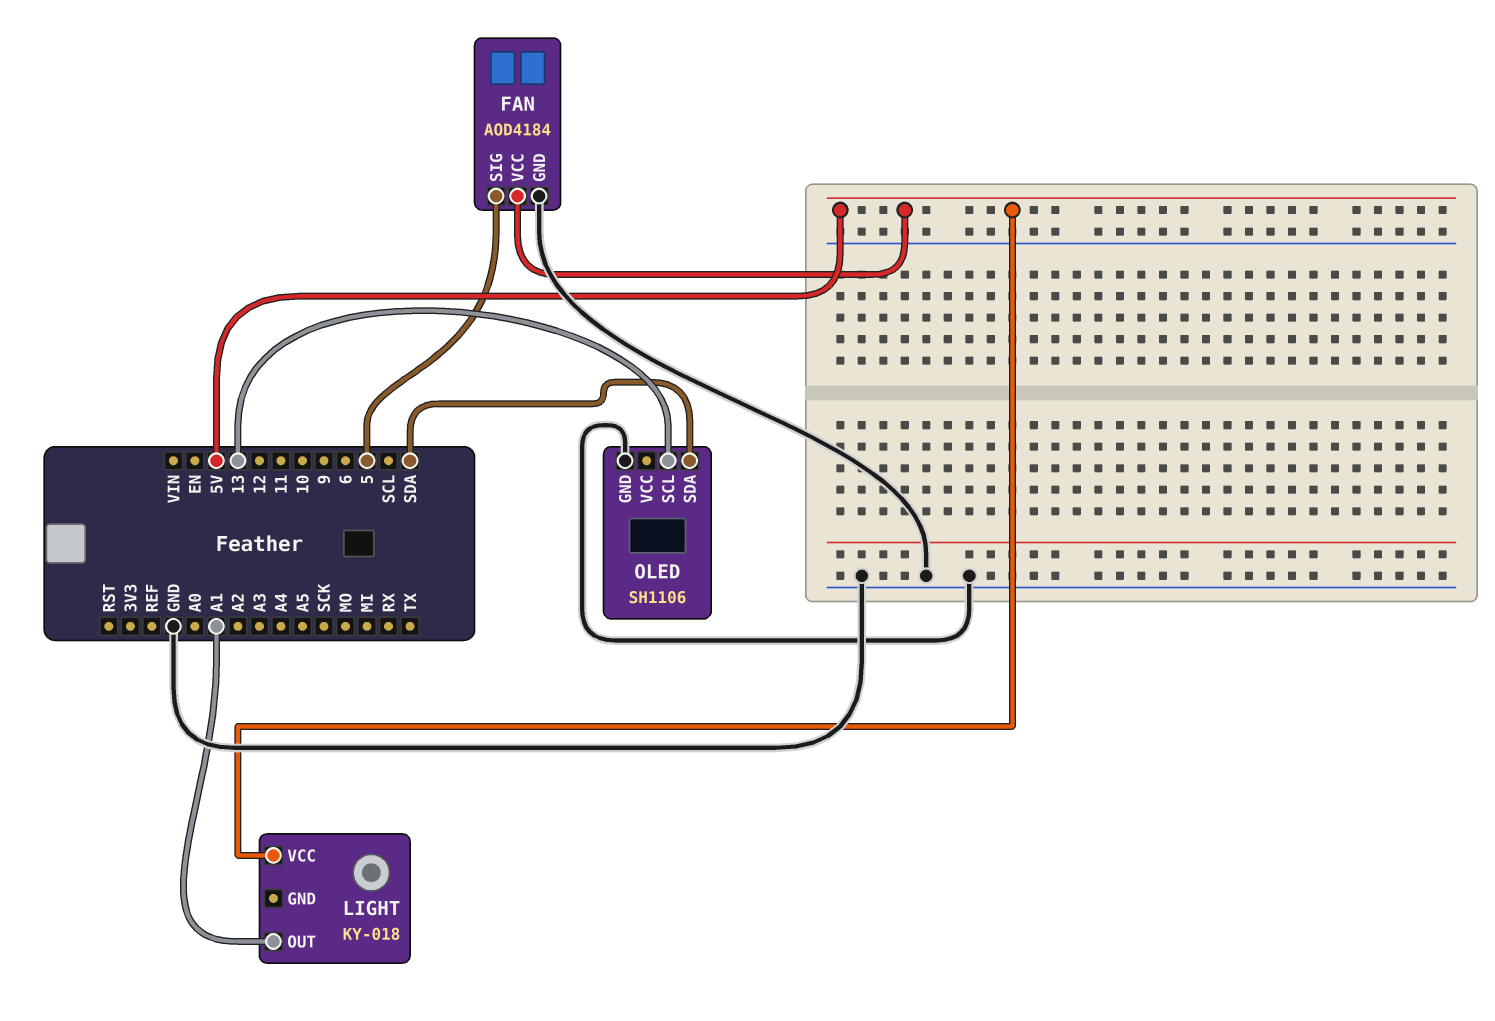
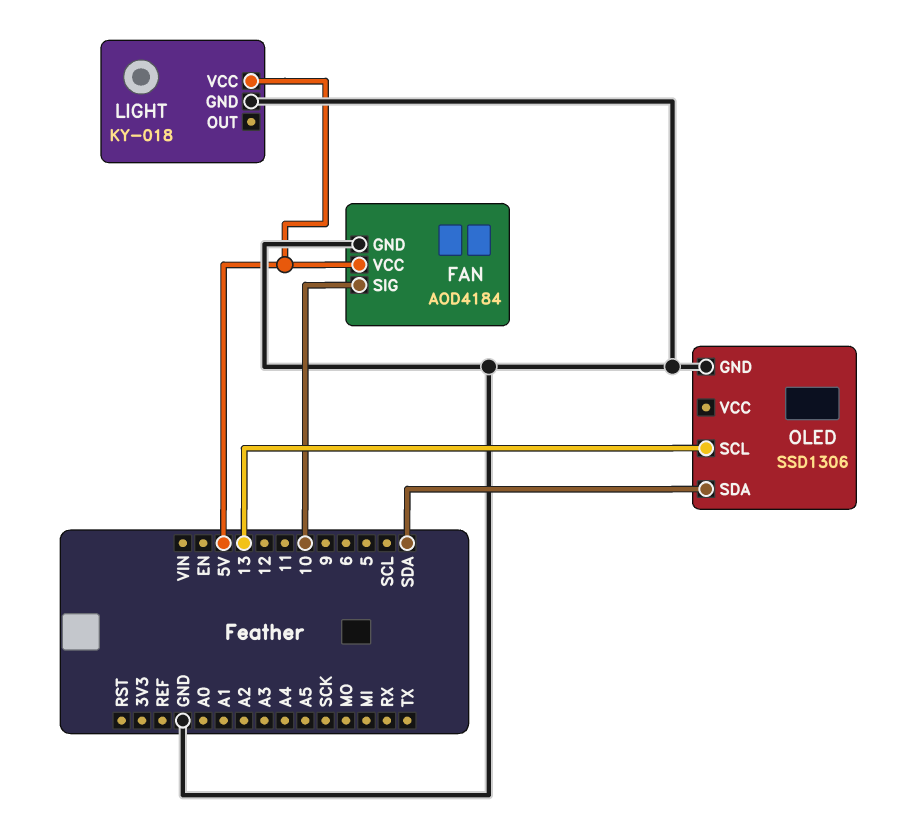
FAN pin SIG: 5 -> 10
LIGHT pin GND: none -> GND
LIGHT pin OUT: A1 -> none
OLED: SH1106 -> SSD1306

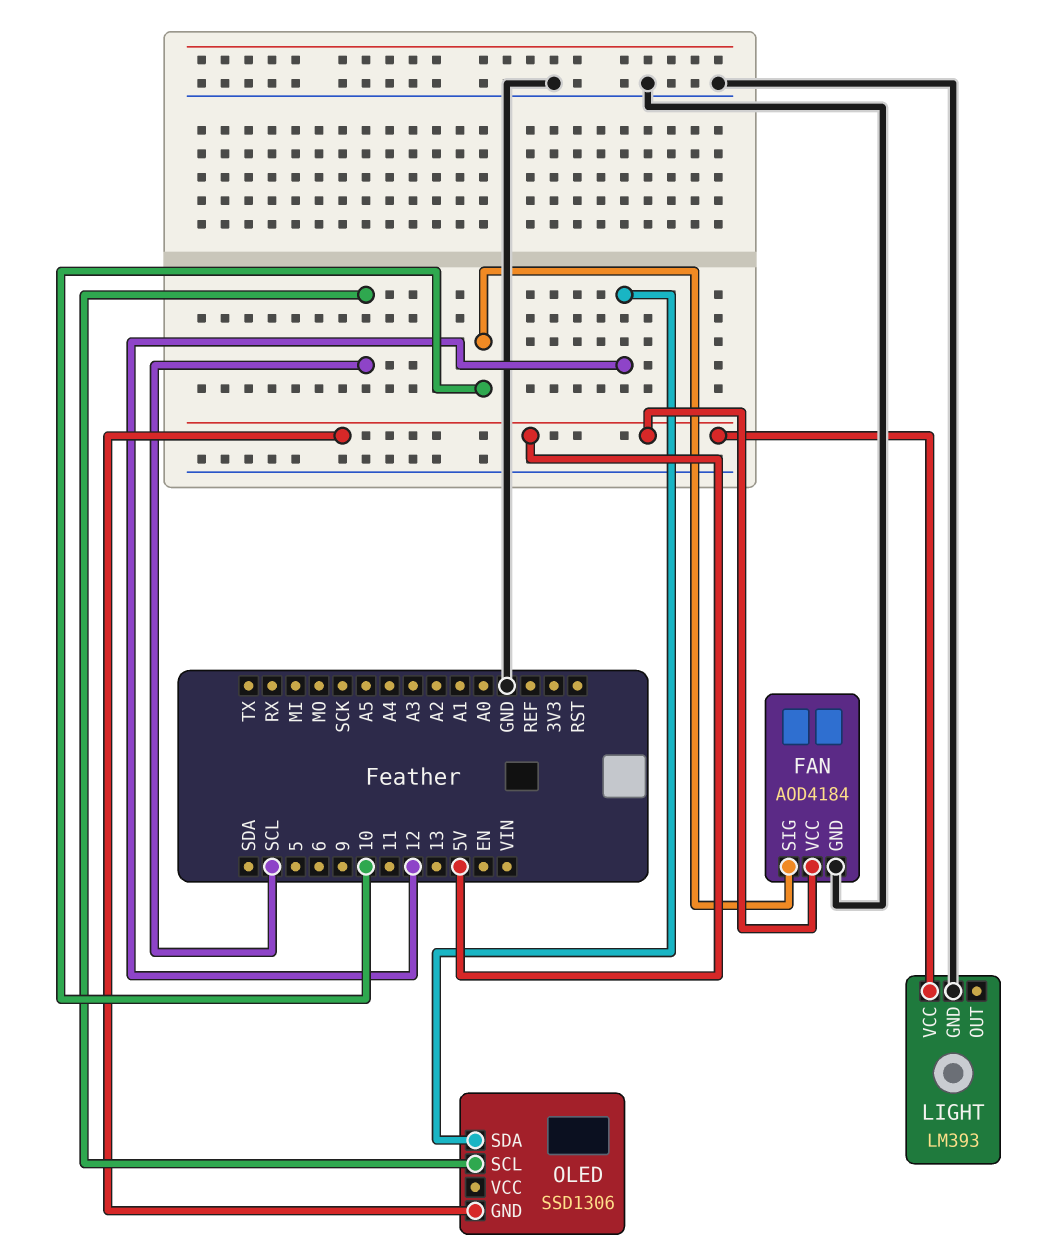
LIGHT: KY-018 -> LM393
OLED pin GND: GND -> 5V
OLED pin SCL: 13 -> SCL
OLED pin SDA: SDA -> 12

